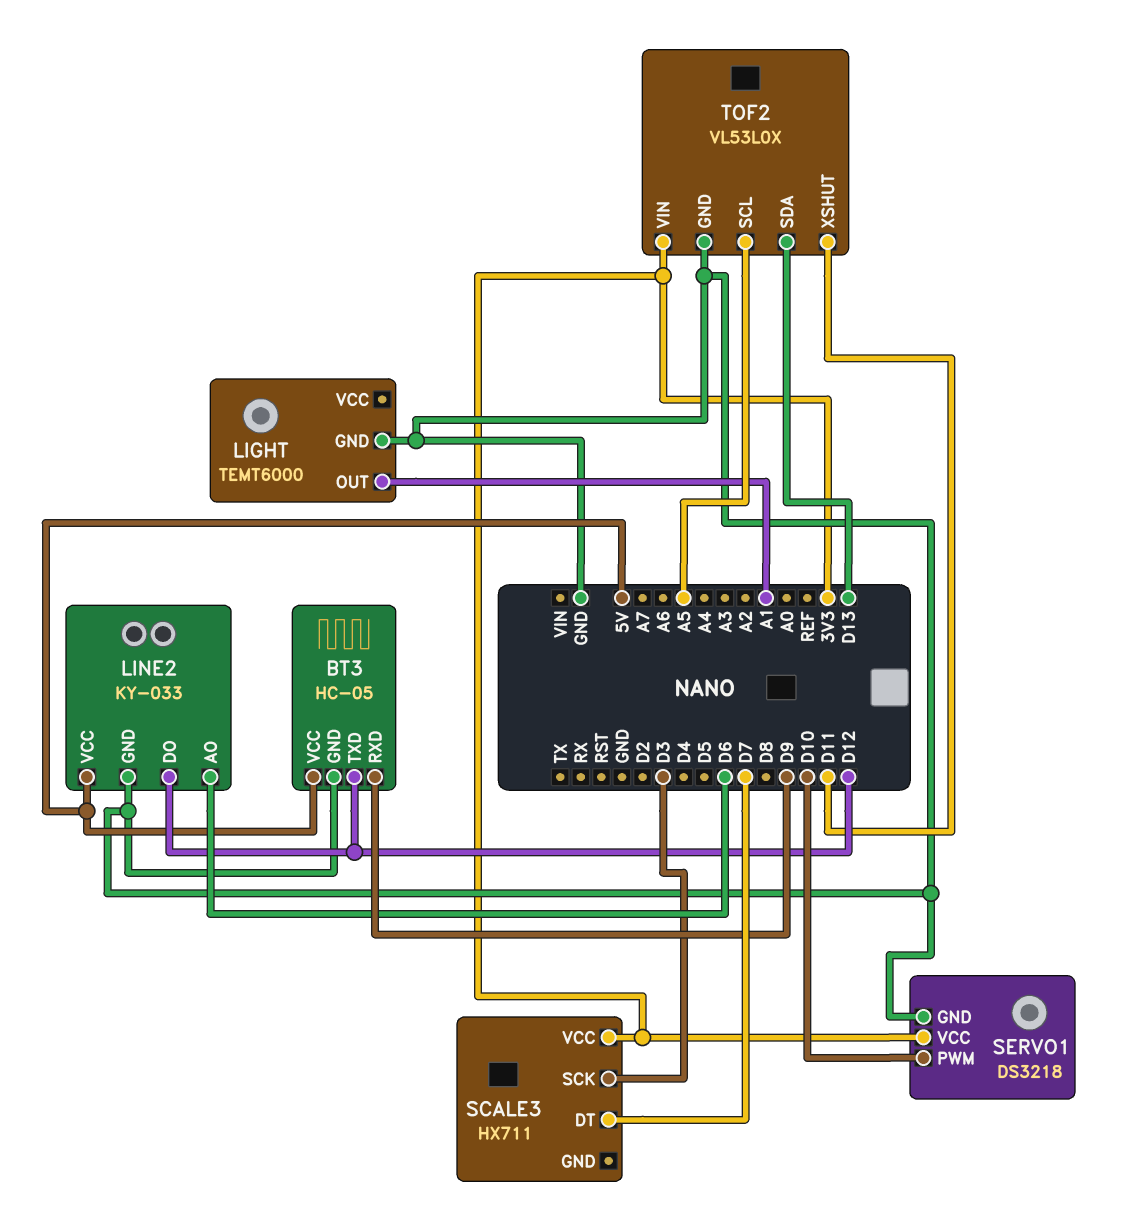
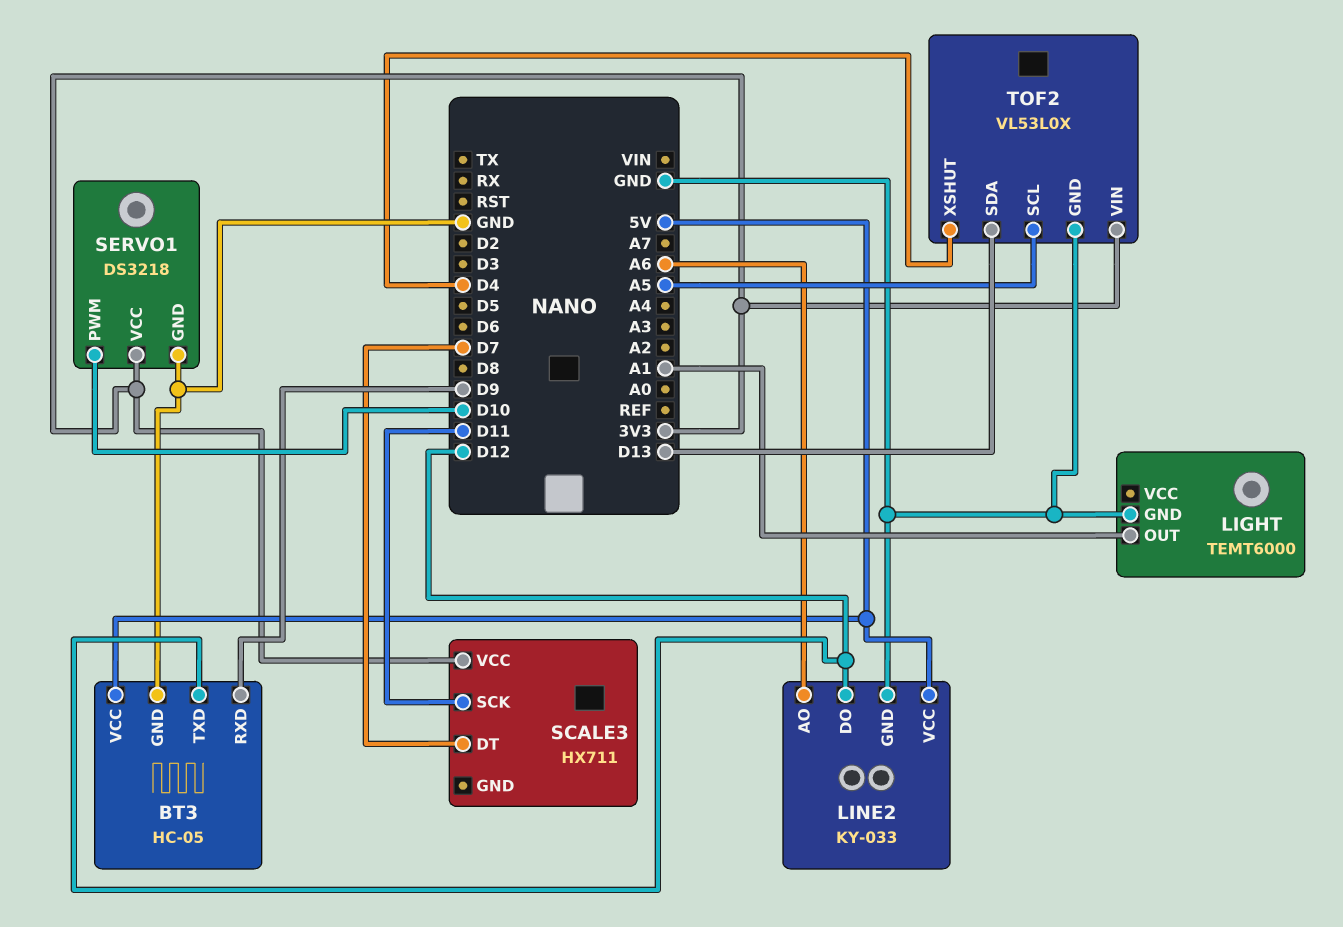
LINE2 pin AO: D6 -> A6
SCALE3 pin SCK: D3 -> D11
TOF2 pin XSHUT: D11 -> D4

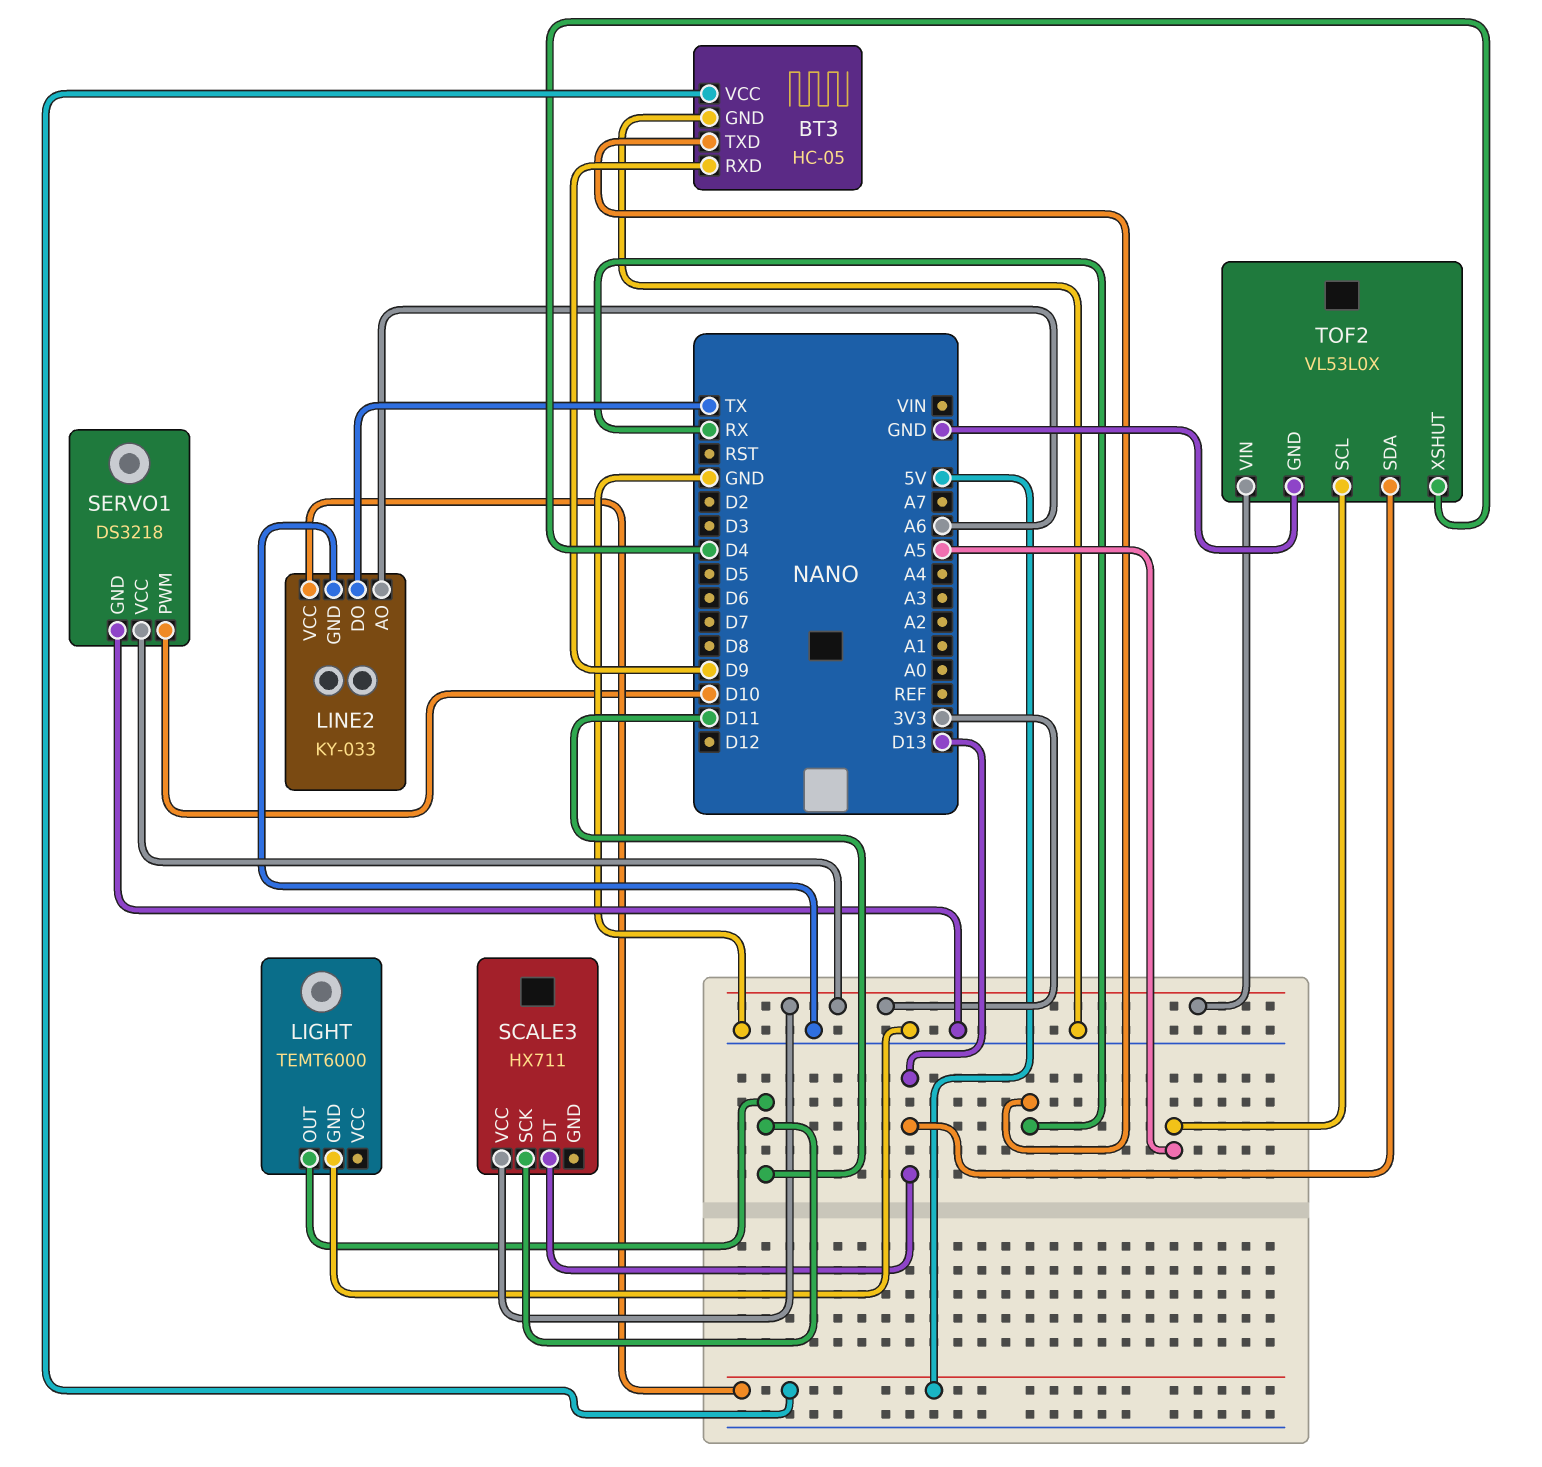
BT3 pin TXD: D12 -> RX
LIGHT pin OUT: A1 -> D11
LINE2 pin DO: D12 -> TX
SCALE3 pin DT: D7 -> D13

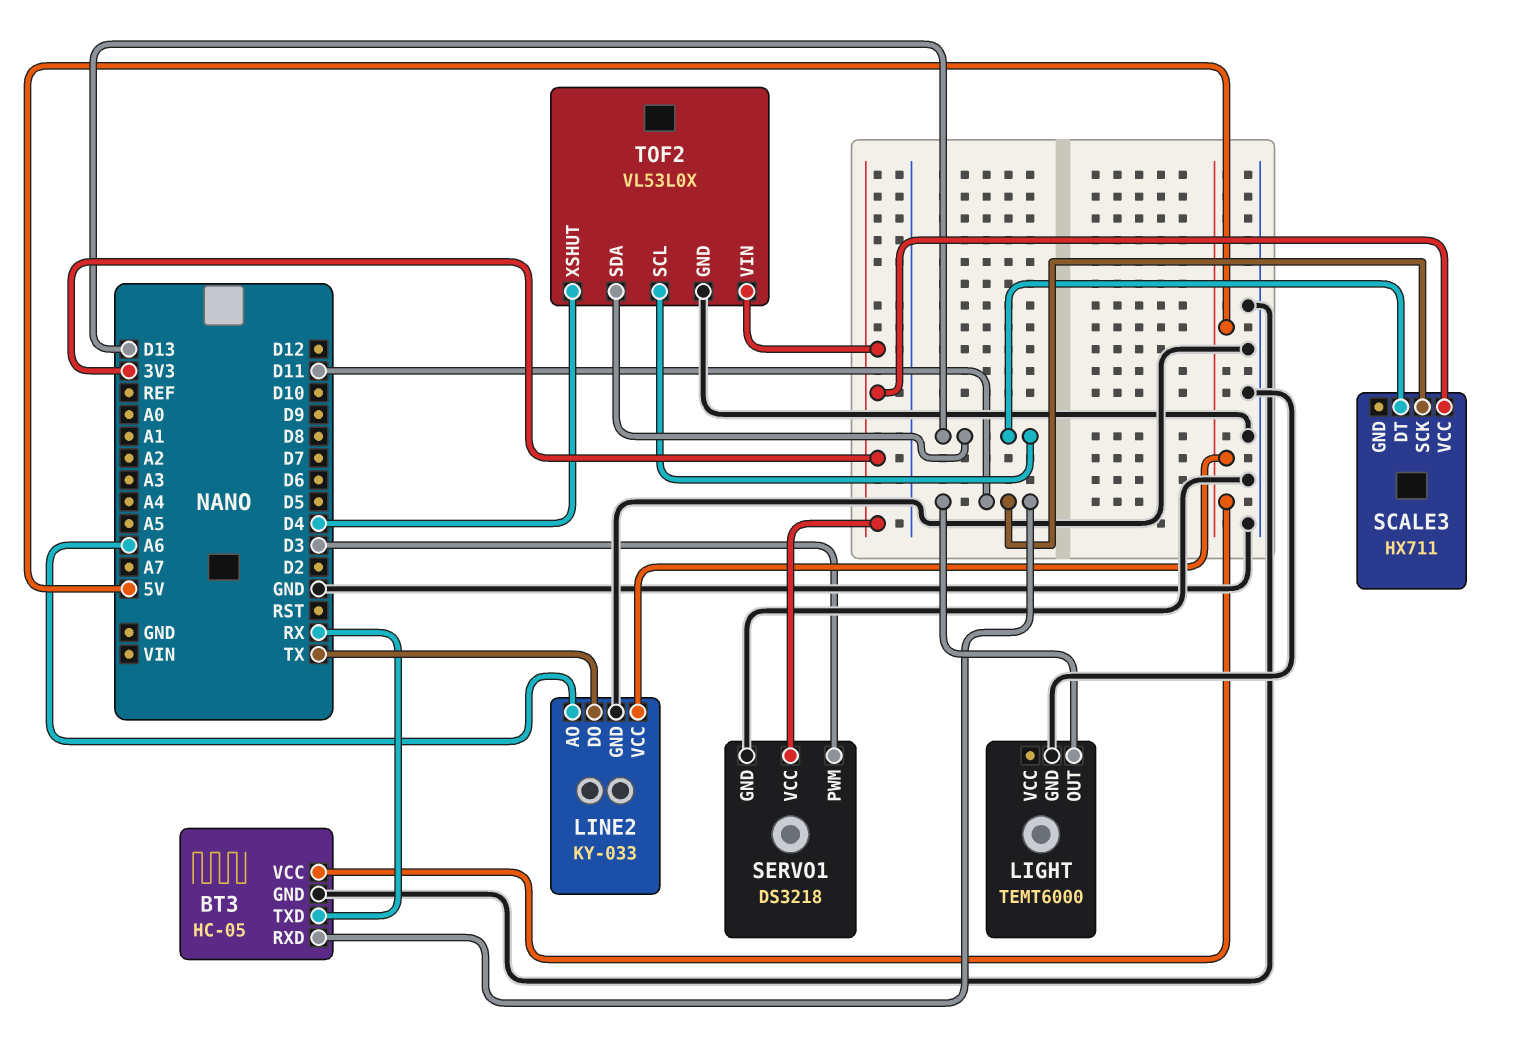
BT3 pin RXD: D9 -> D11
SERVO1 pin PWM: D10 -> D3
TOF2 pin SCL: A5 -> D13

